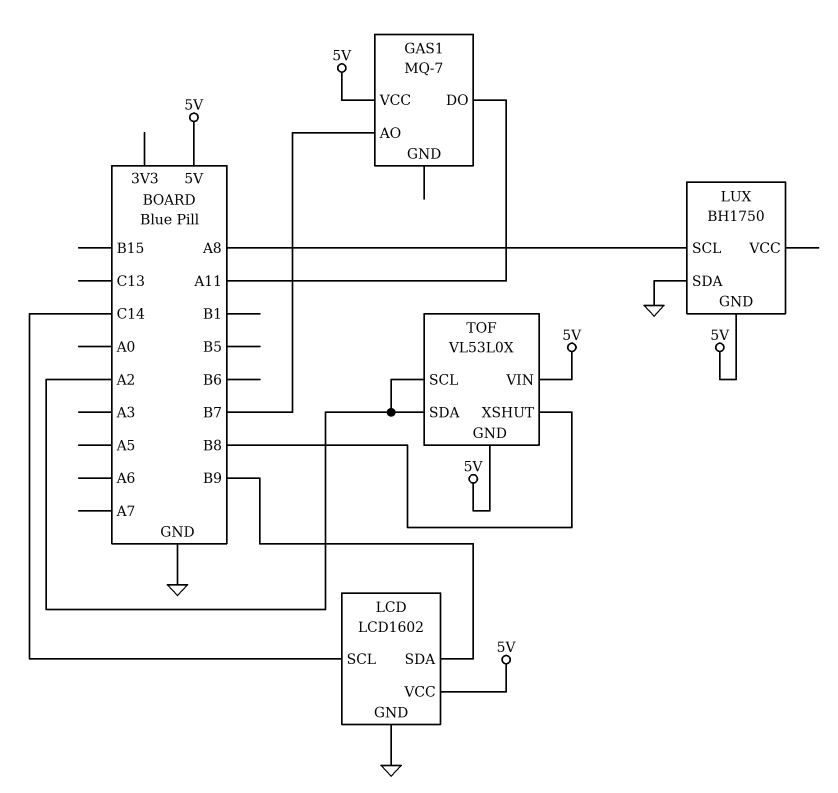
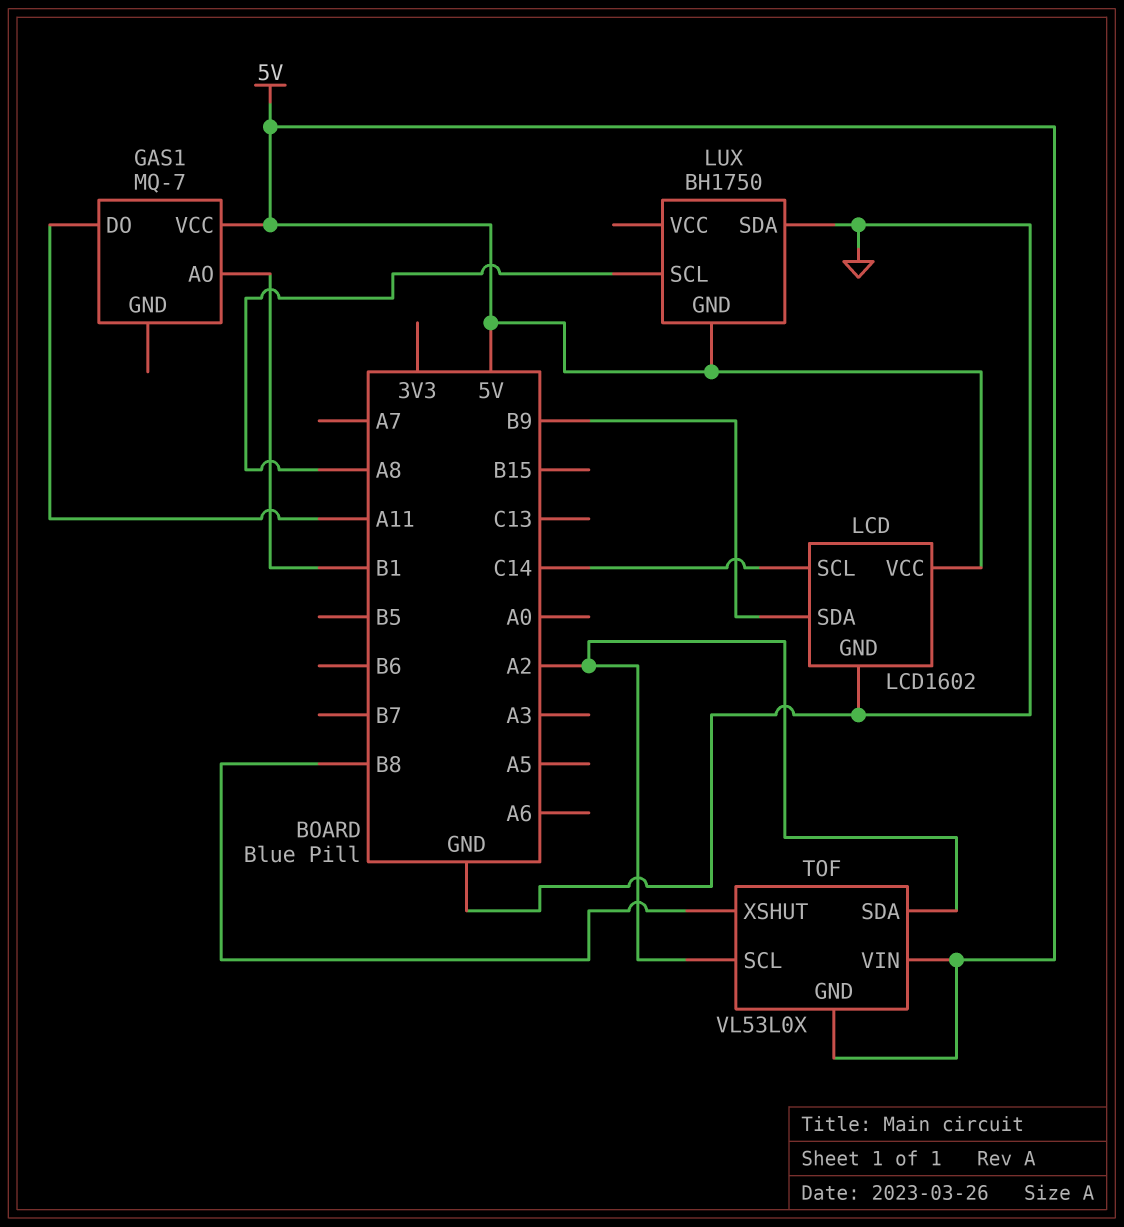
GAS1 pin AO: B7 -> B1

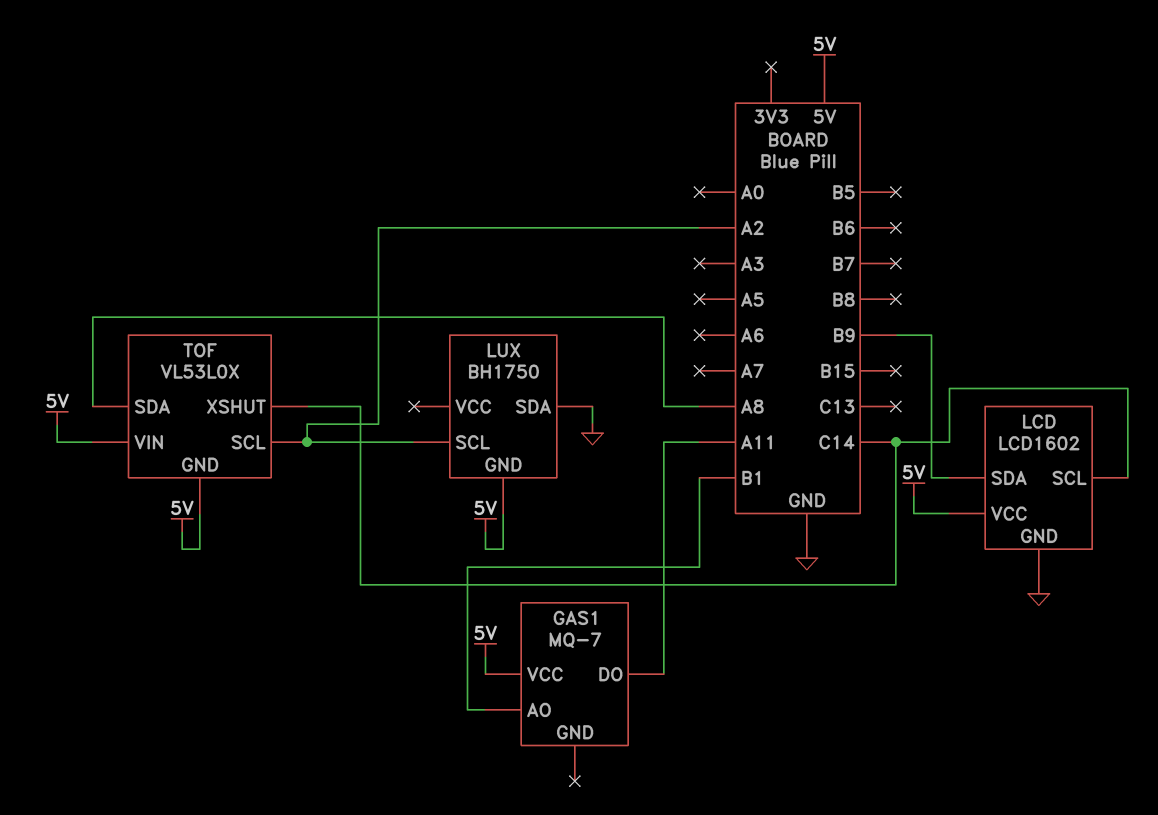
LUX pin SCL: A8 -> A2
TOF pin SDA: A2 -> A8
TOF pin XSHUT: B8 -> C14

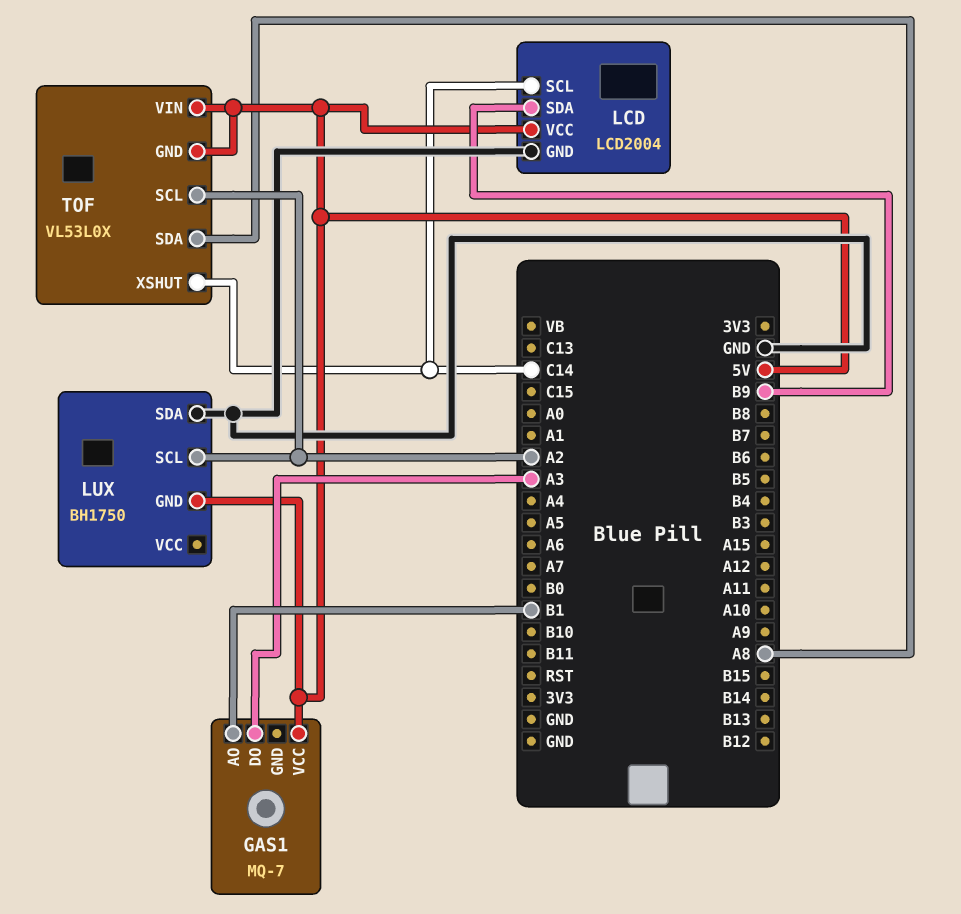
GAS1 pin DO: A11 -> A3
LCD: LCD1602 -> LCD2004

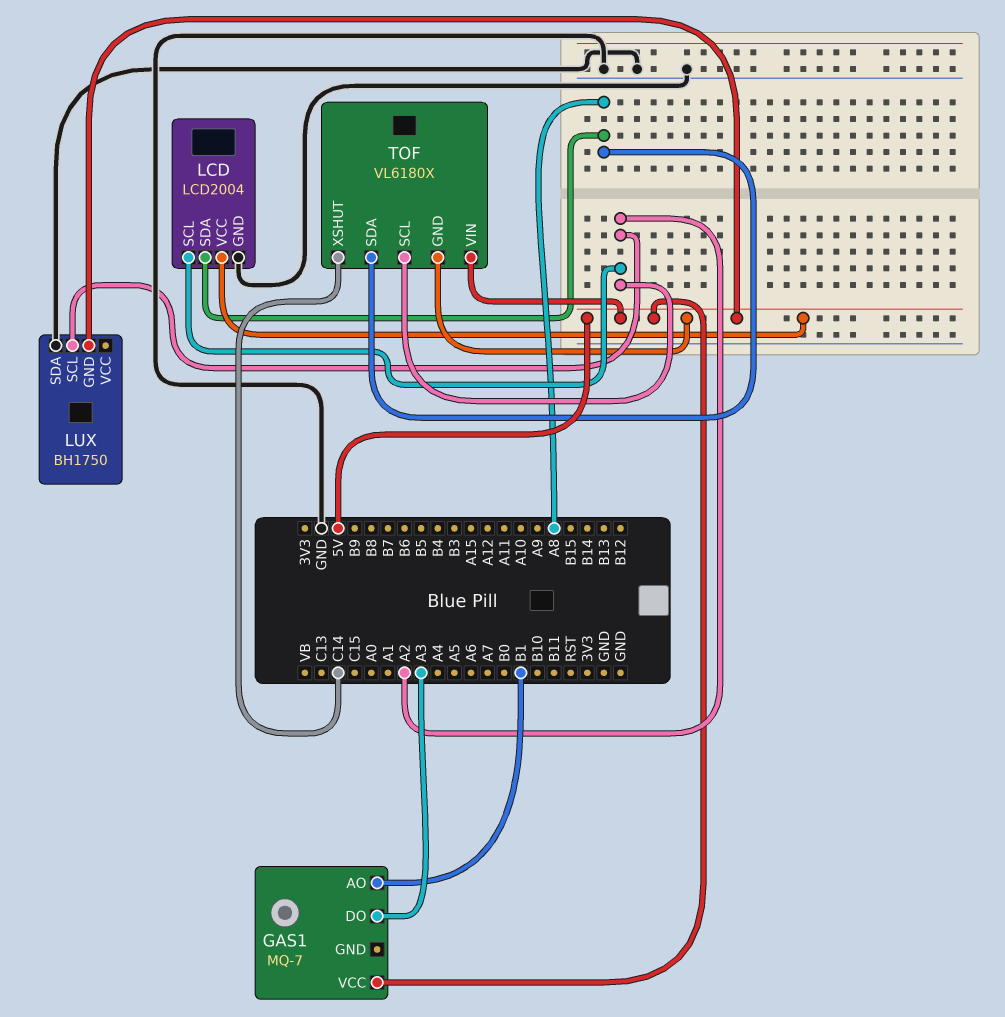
LCD pin SCL: C14 -> A2
LCD pin SDA: B9 -> A8
TOF: VL53L0X -> VL6180X

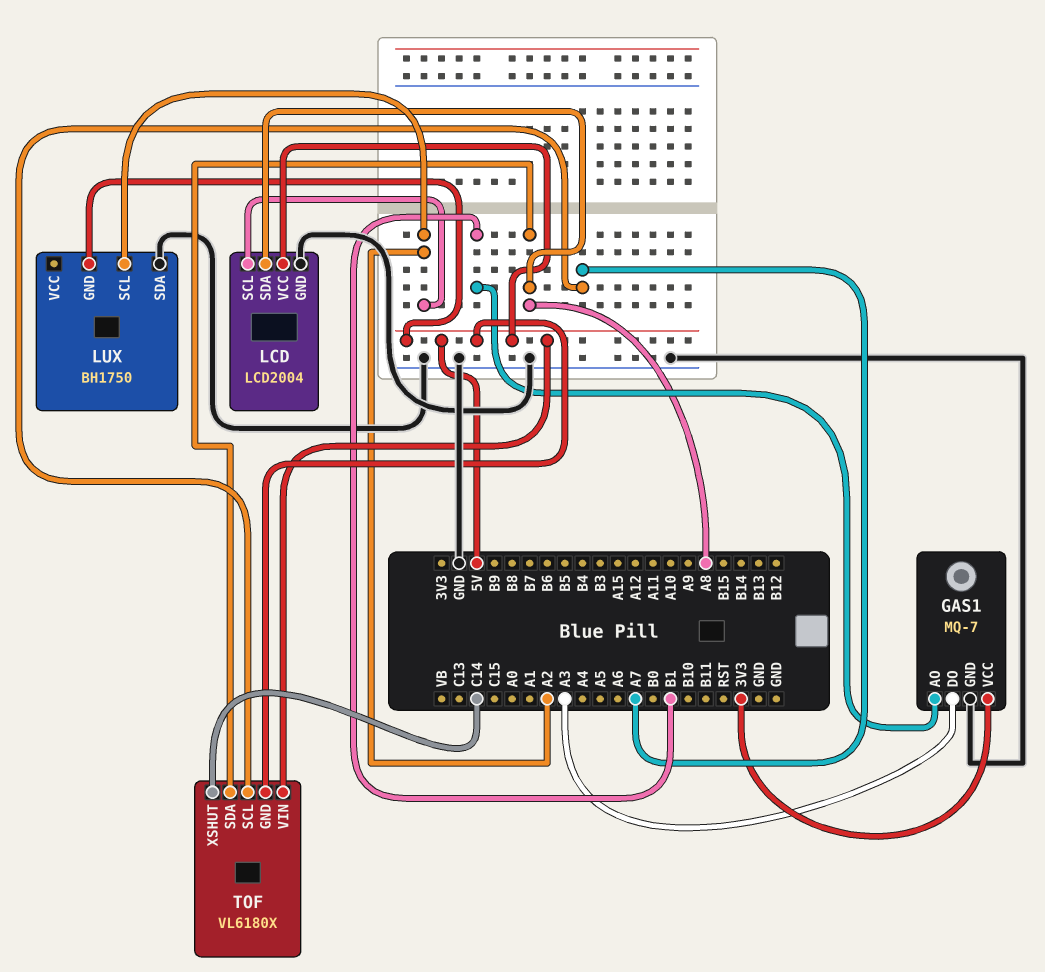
GAS1 pin GND: none -> GND
GAS1 pin VCC: 5V -> 3V3
TOF pin SCL: A2 -> A7

